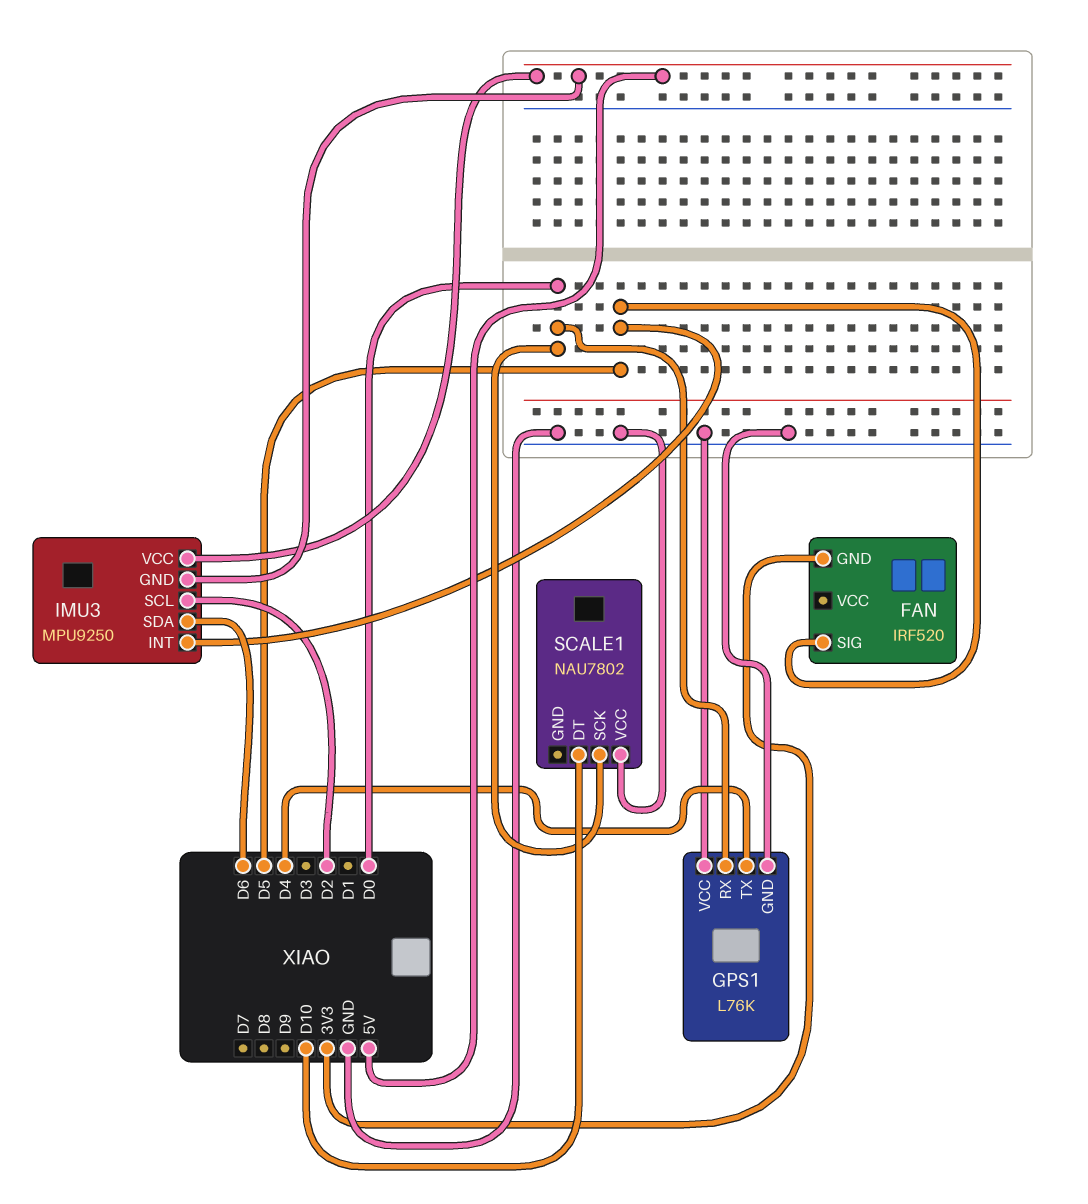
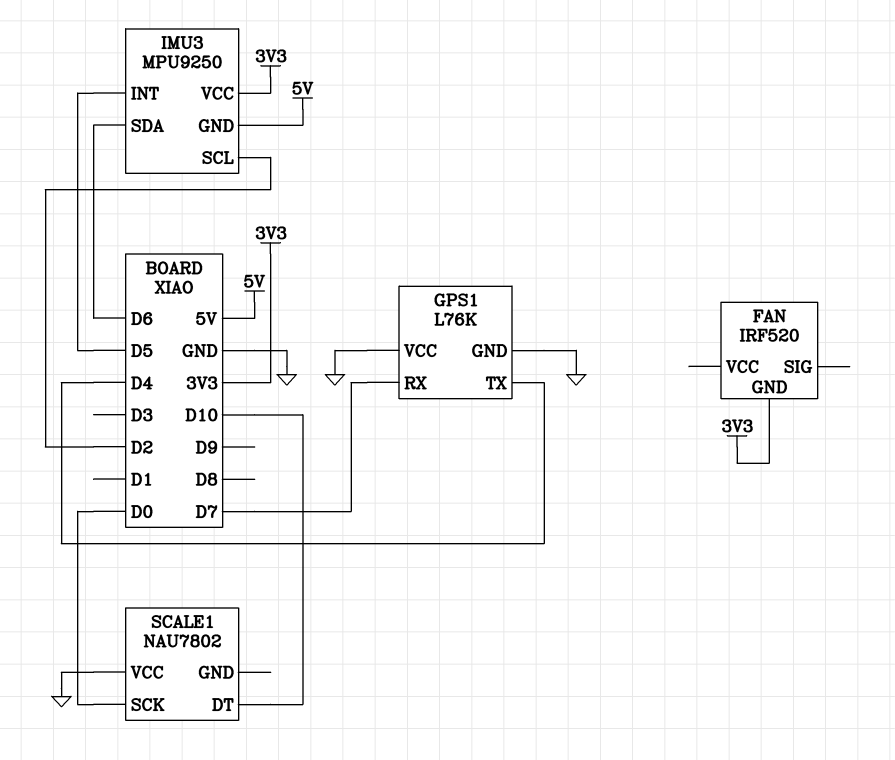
FAN pin SIG: D5 -> none
GPS1 pin RX: D0 -> D7
IMU3 pin VCC: 5V -> 3V3

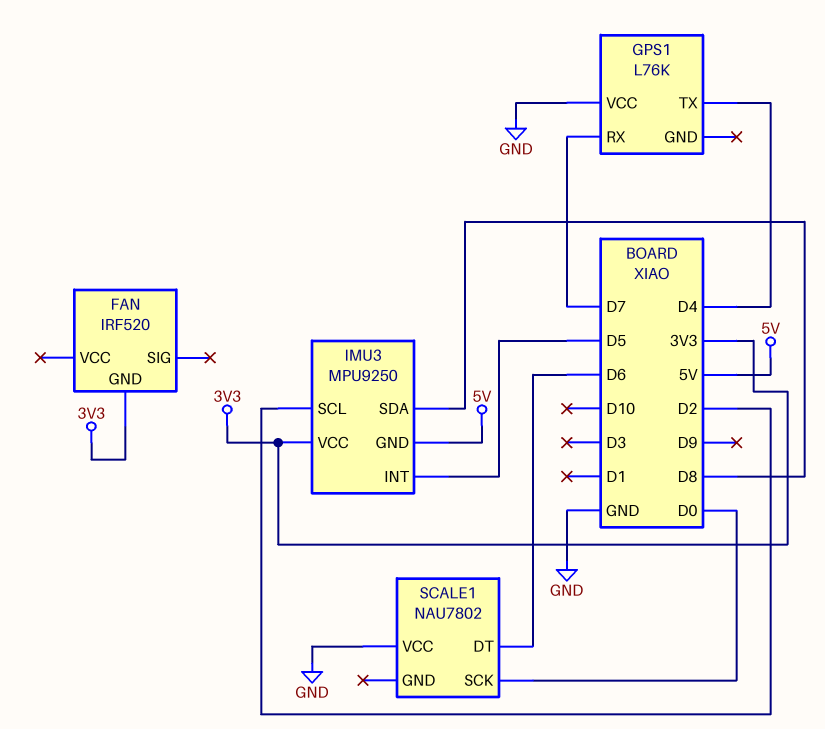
GPS1 pin GND: GND -> none
IMU3 pin SDA: D6 -> D8
SCALE1 pin DT: D10 -> D6

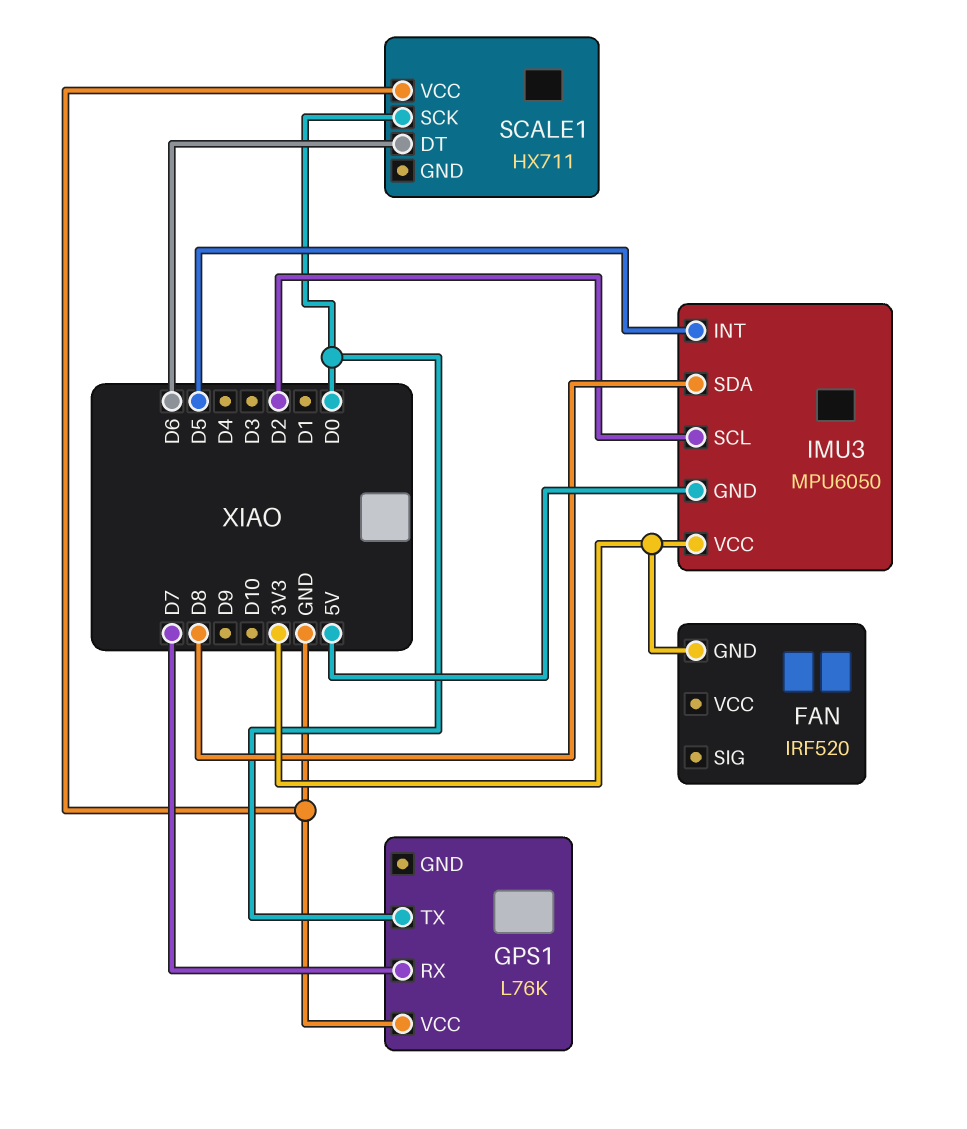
GPS1 pin TX: D4 -> D0
IMU3: MPU9250 -> MPU6050
SCALE1: NAU7802 -> HX711

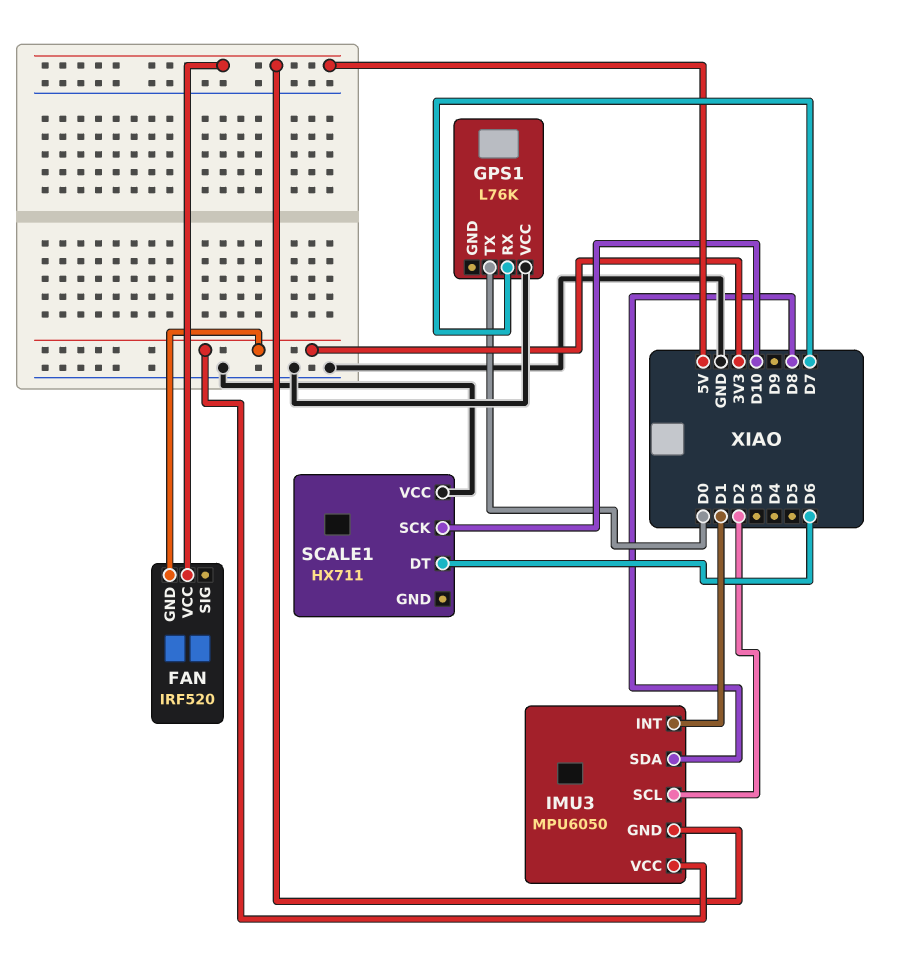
FAN pin VCC: none -> 5V
IMU3 pin INT: D5 -> D1
SCALE1 pin SCK: D0 -> D10

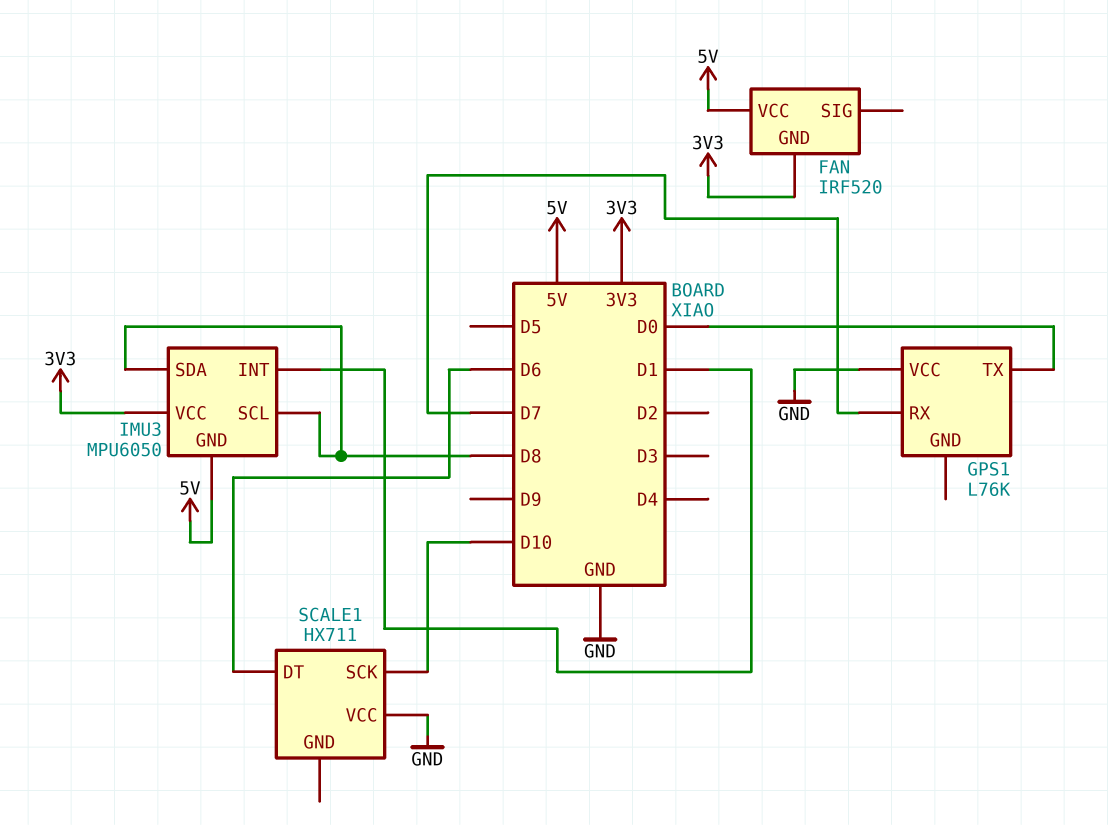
IMU3 pin SCL: D2 -> D8

